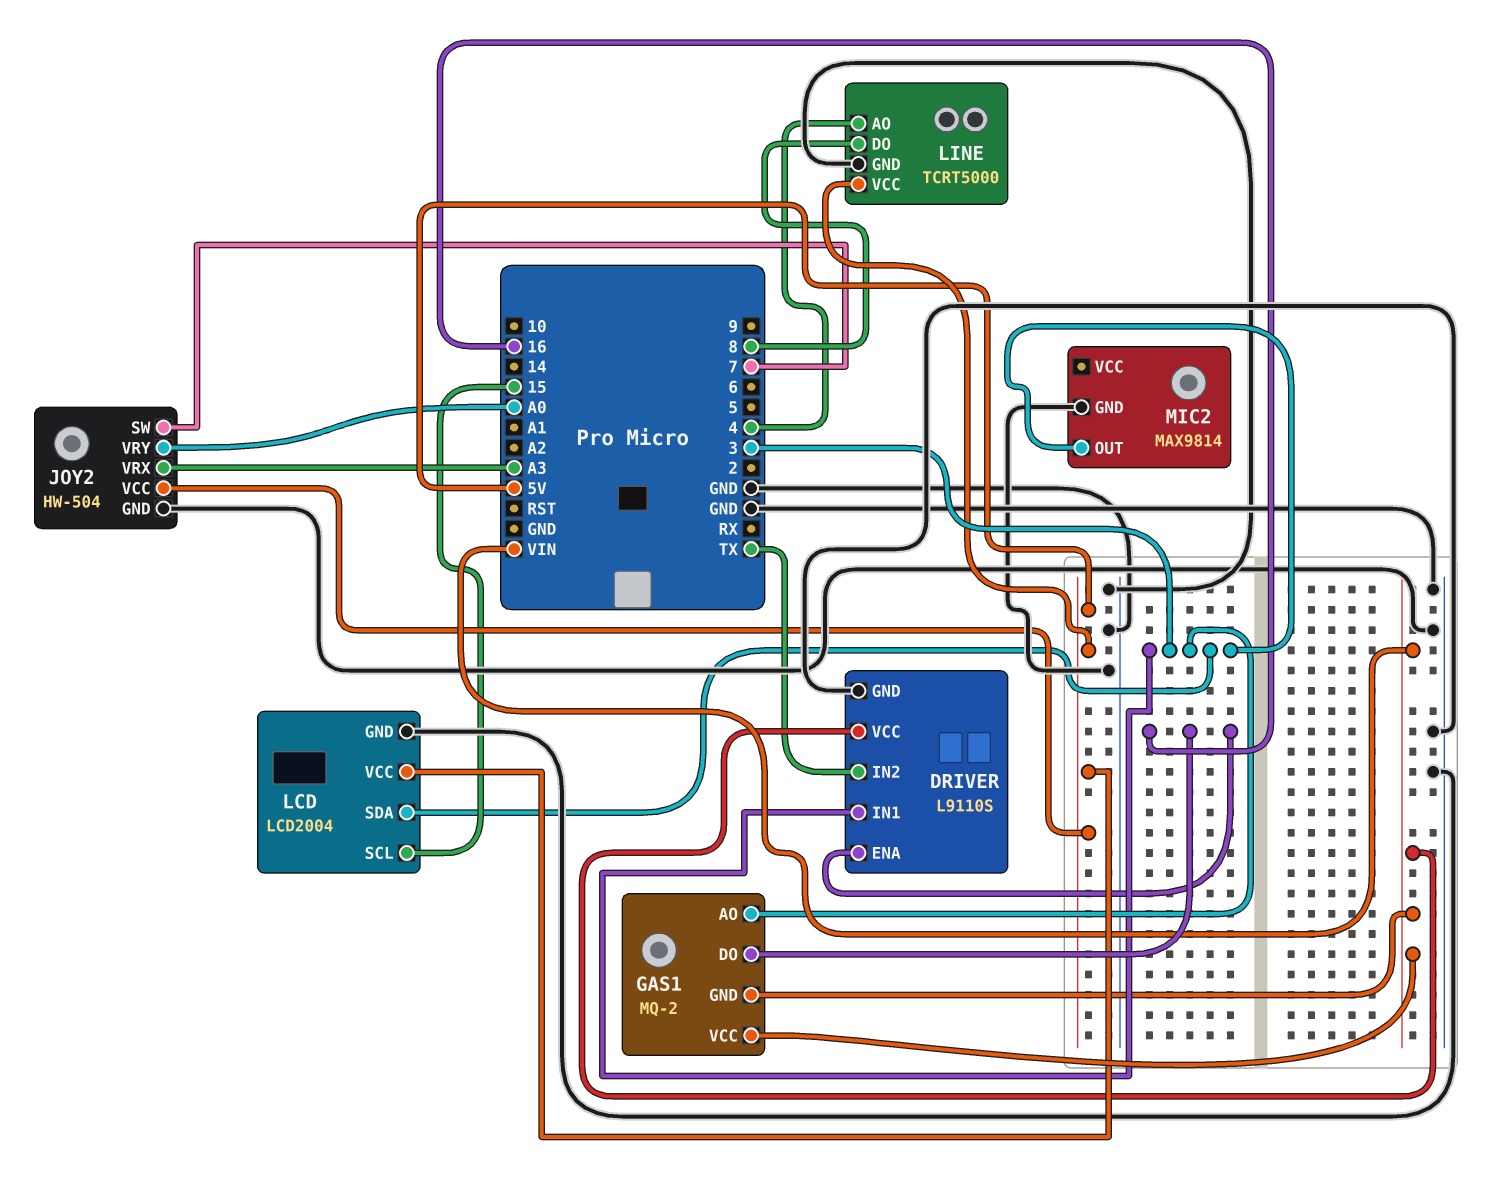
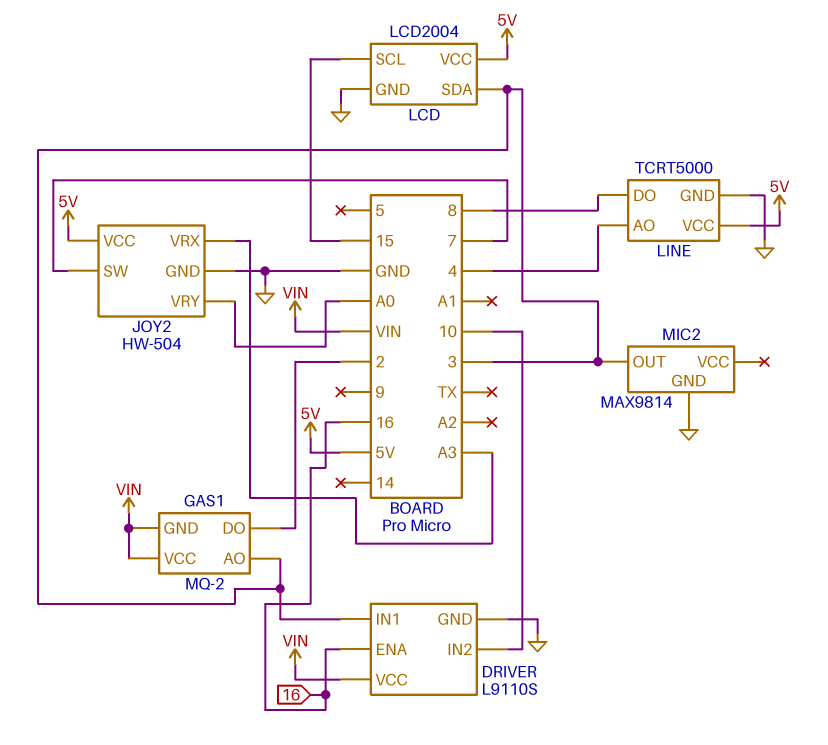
DRIVER pin IN2: TX -> 10
GAS1 pin DO: 16 -> 2

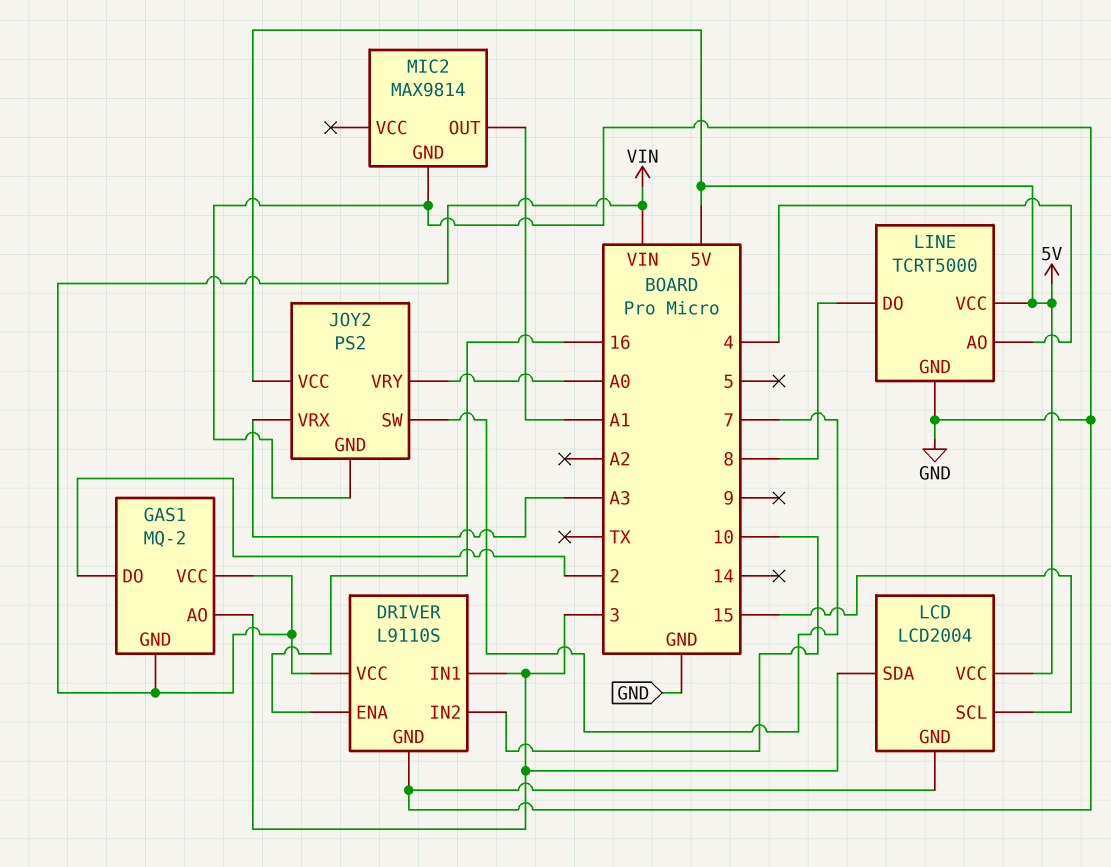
JOY2: HW-504 -> PS2
MIC2 pin OUT: 3 -> A1

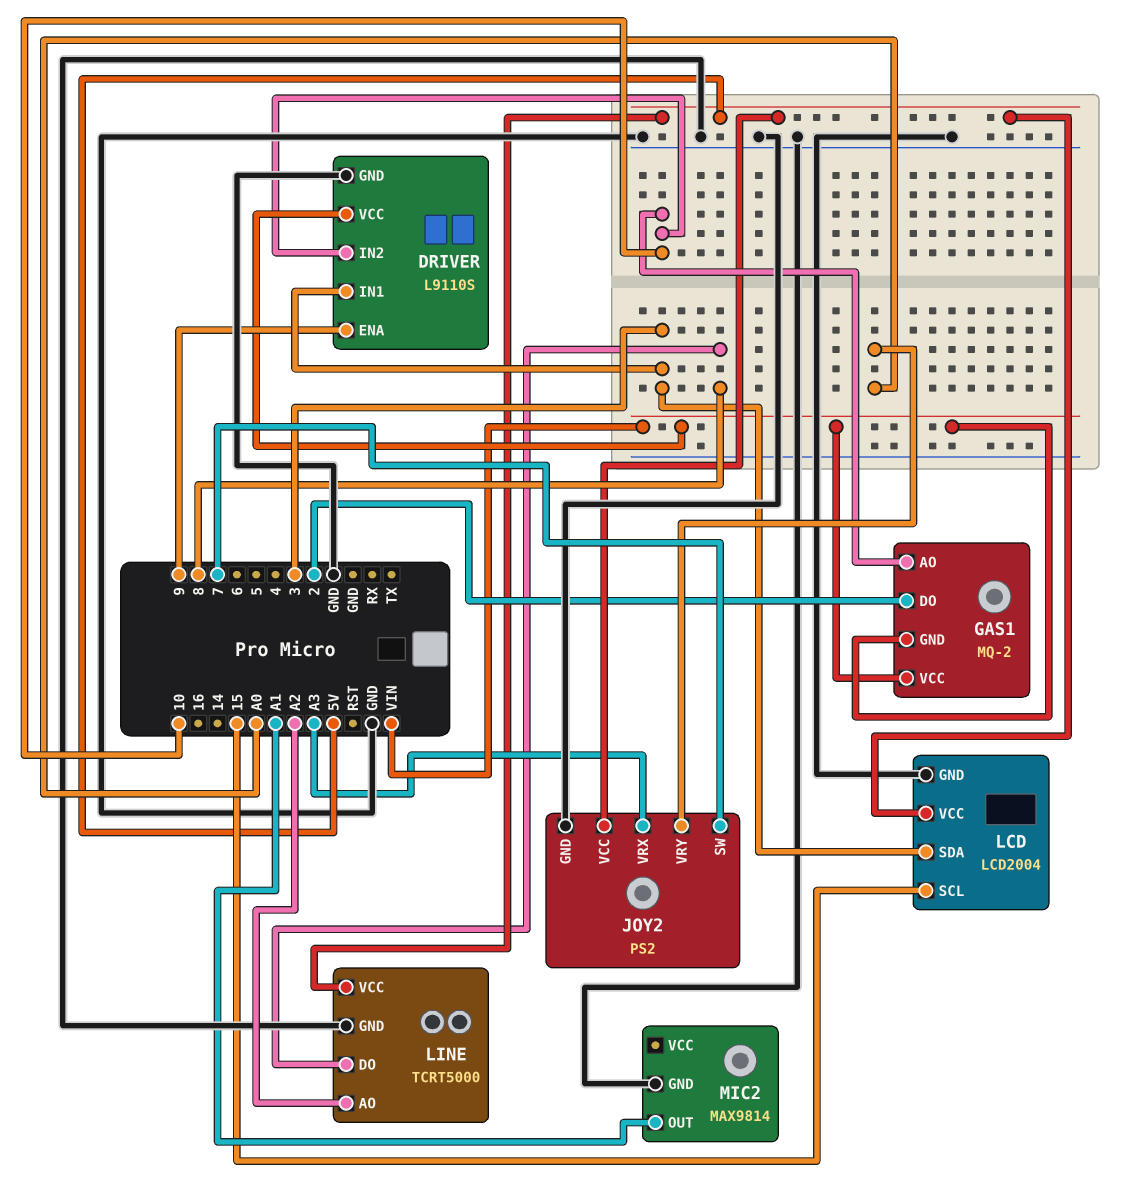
DRIVER pin ENA: 16 -> 9
GAS1 pin AO: 3 -> 10
LINE pin AO: 4 -> A2

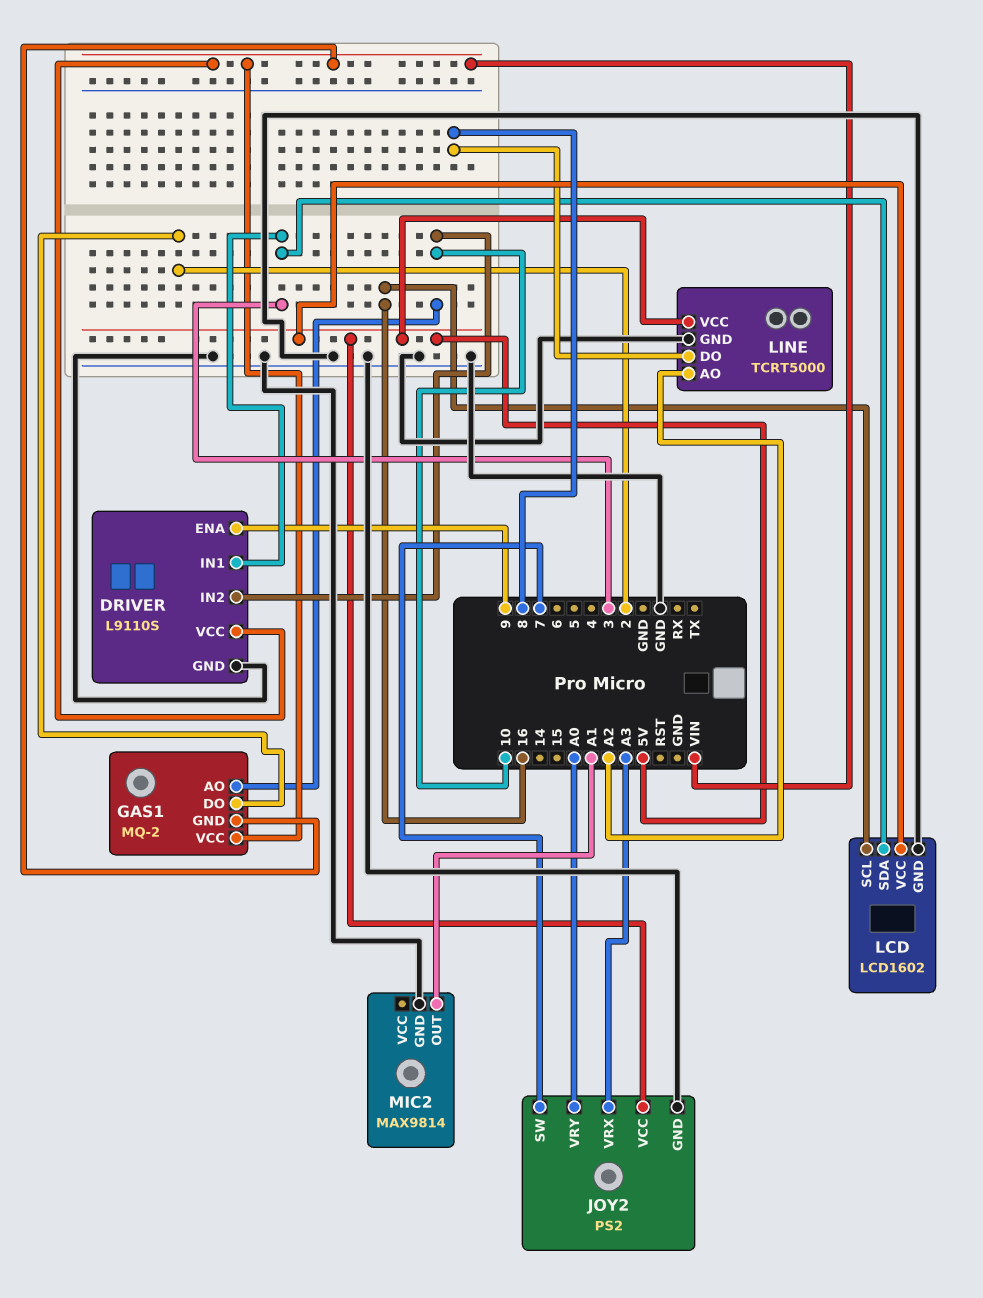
LCD: LCD2004 -> LCD1602
LCD pin SCL: 15 -> 16

